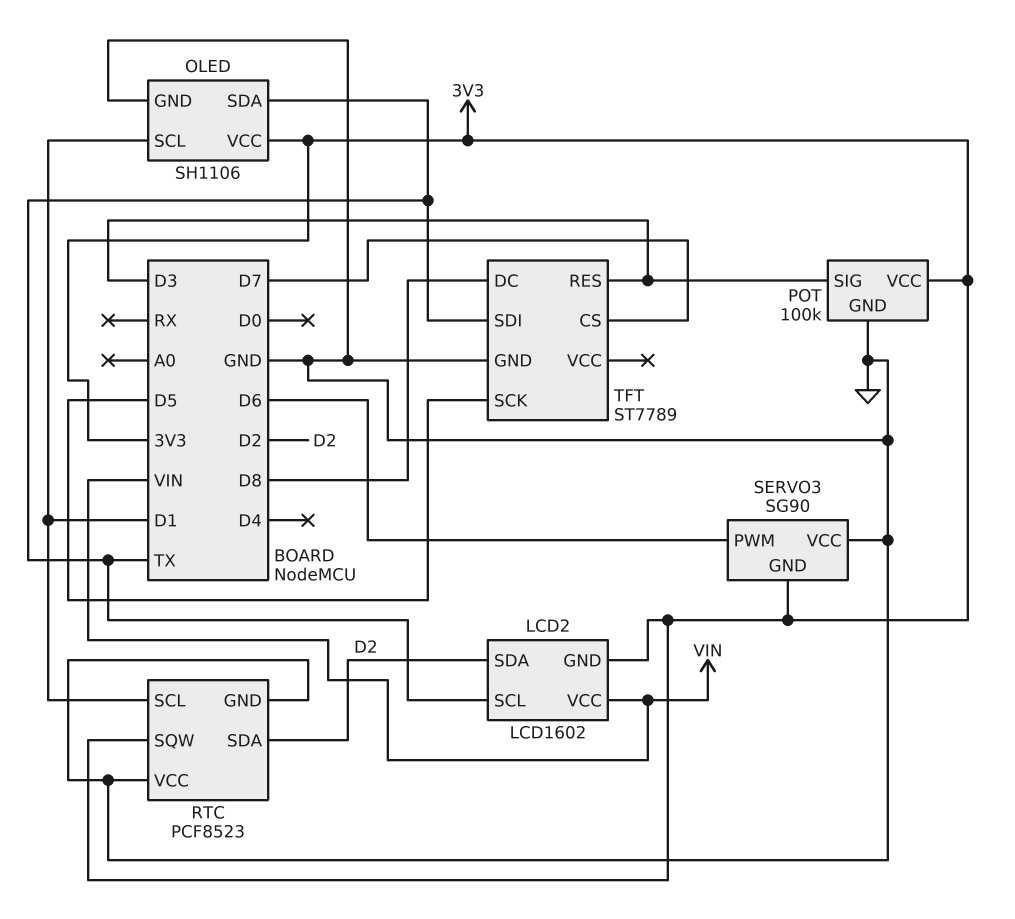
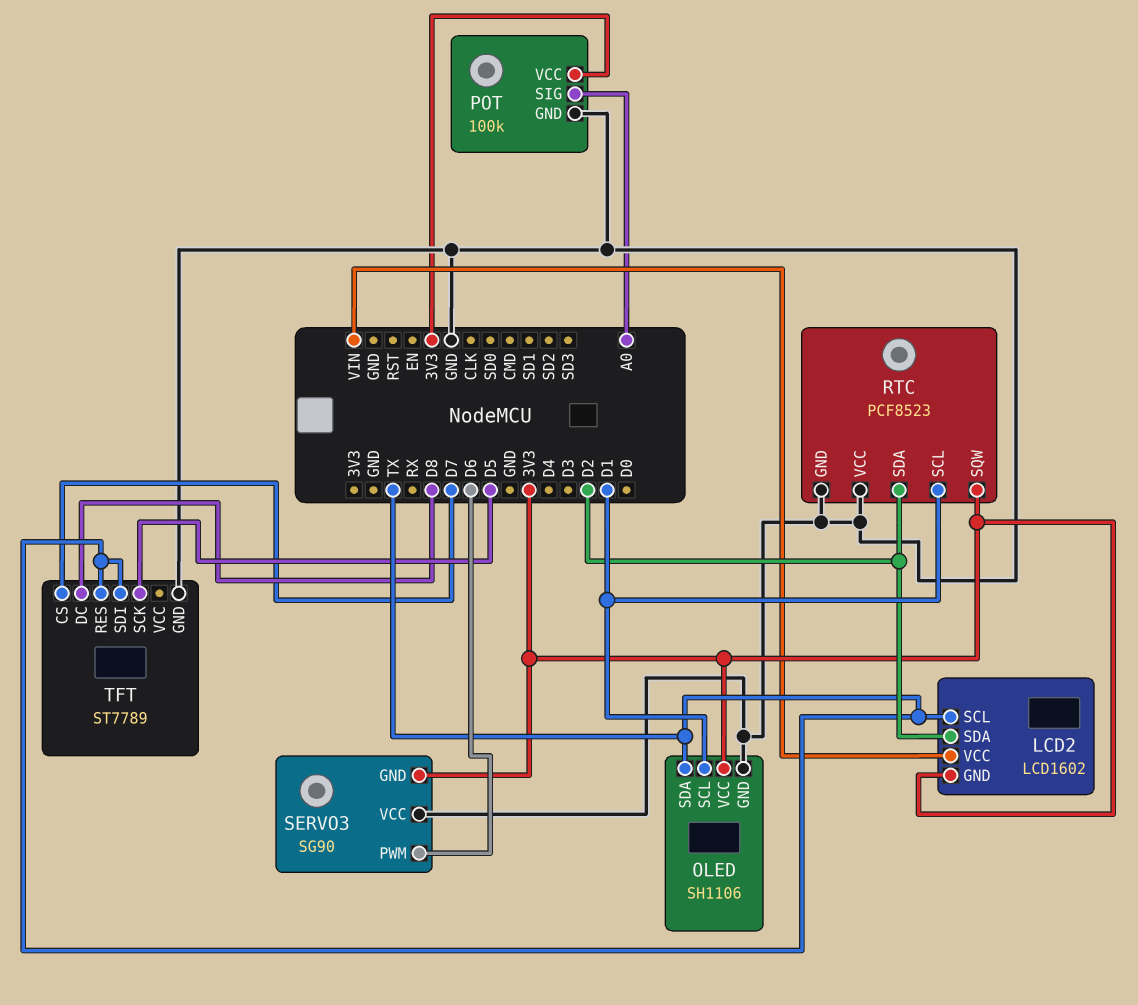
POT pin SIG: D3 -> A0
TFT pin RES: D3 -> TX

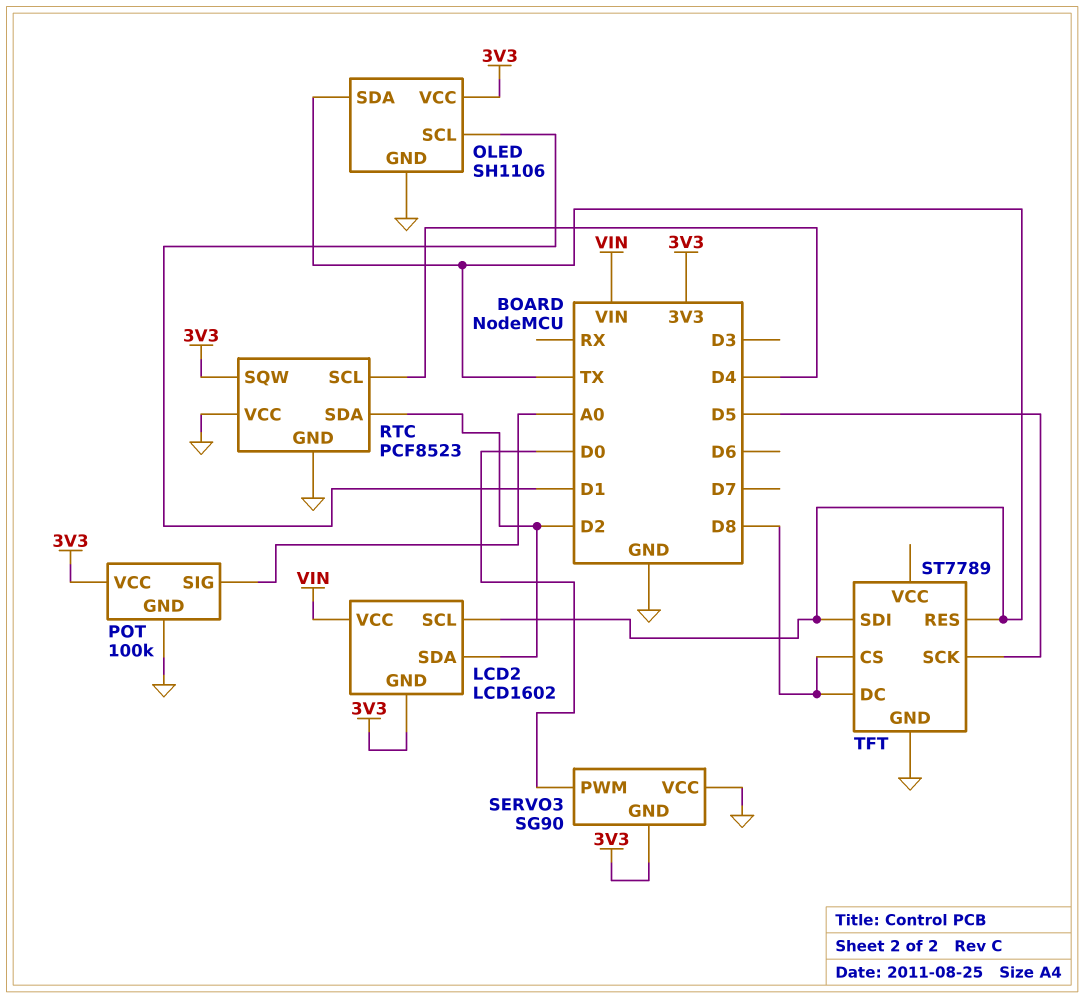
RTC pin SCL: D1 -> D4
SERVO3 pin PWM: D6 -> D0
TFT pin CS: D7 -> D8

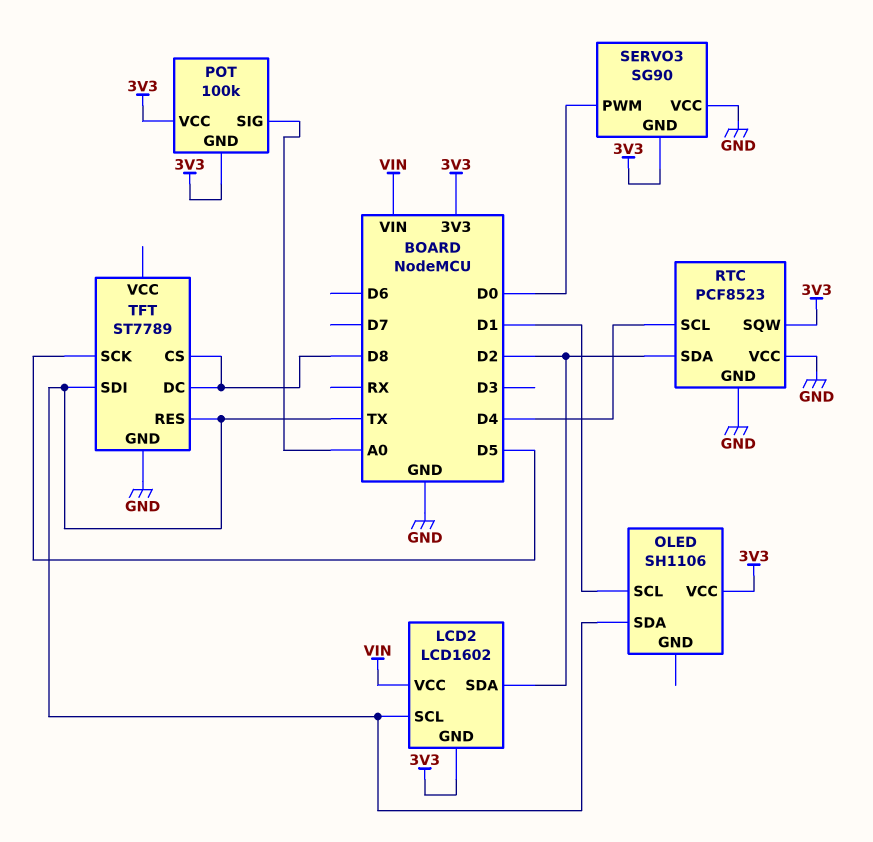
OLED pin GND: GND -> none
POT pin GND: GND -> 3V3

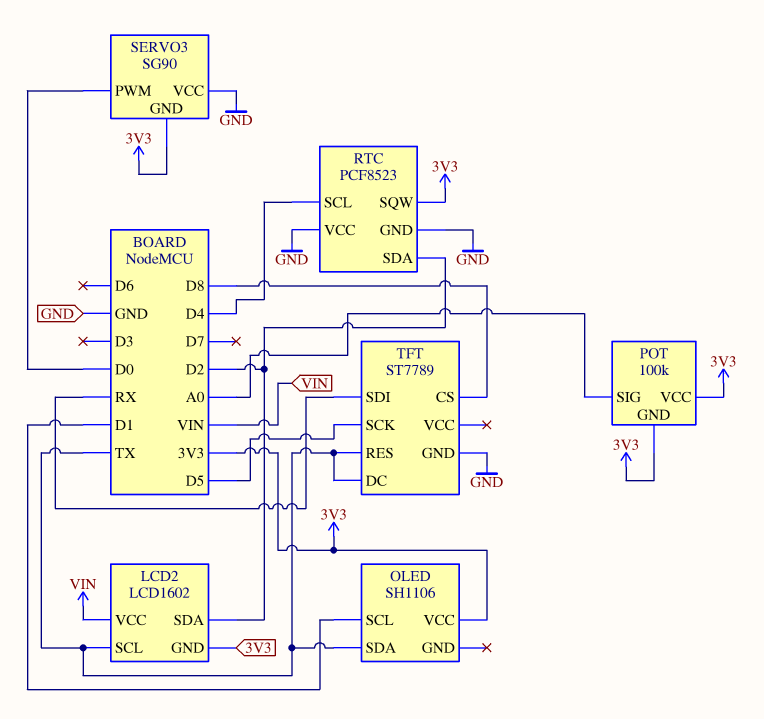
TFT pin DC: D8 -> TX
TFT pin SDI: TX -> RX

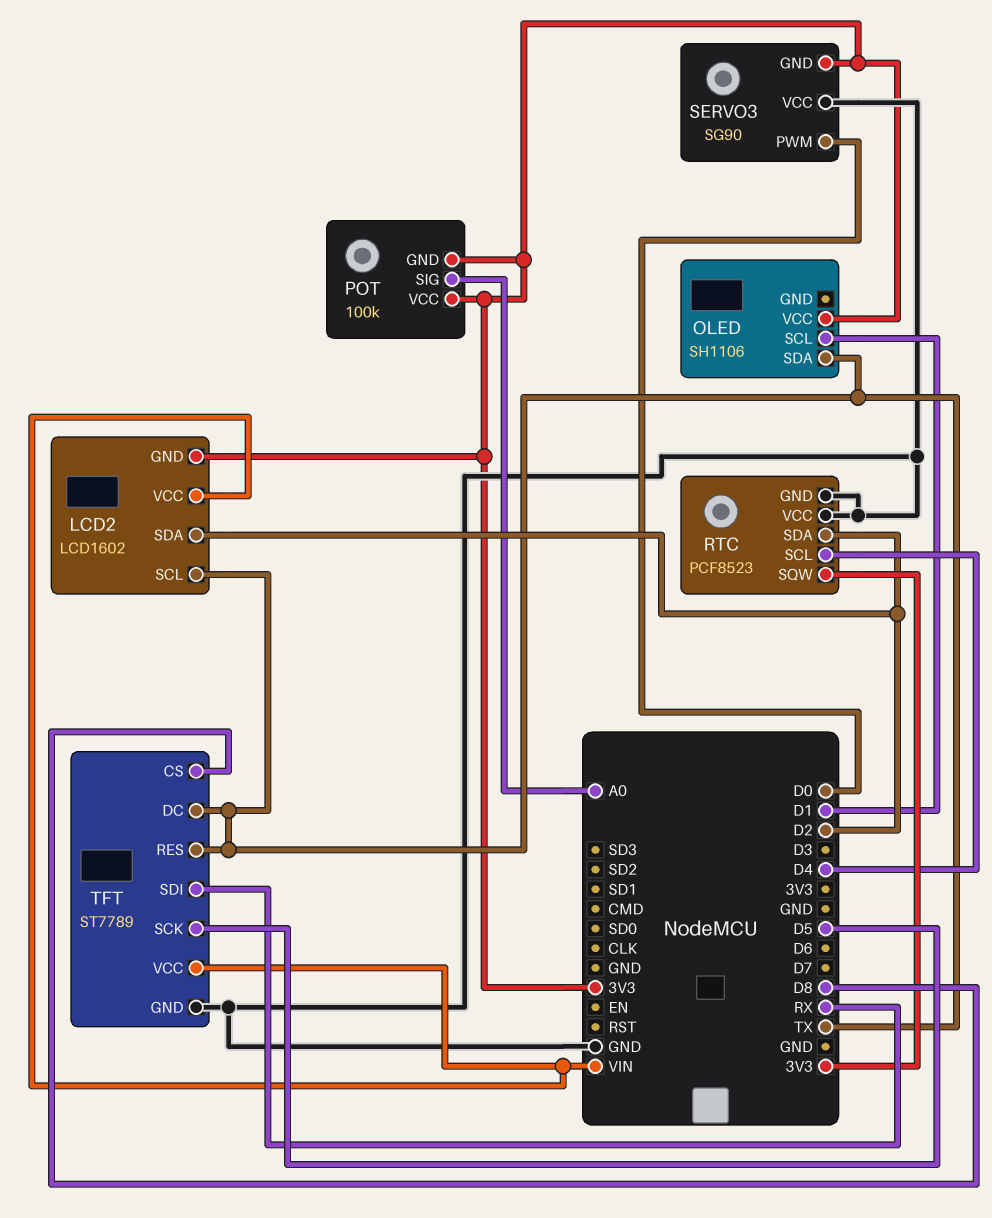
TFT pin VCC: none -> VIN

